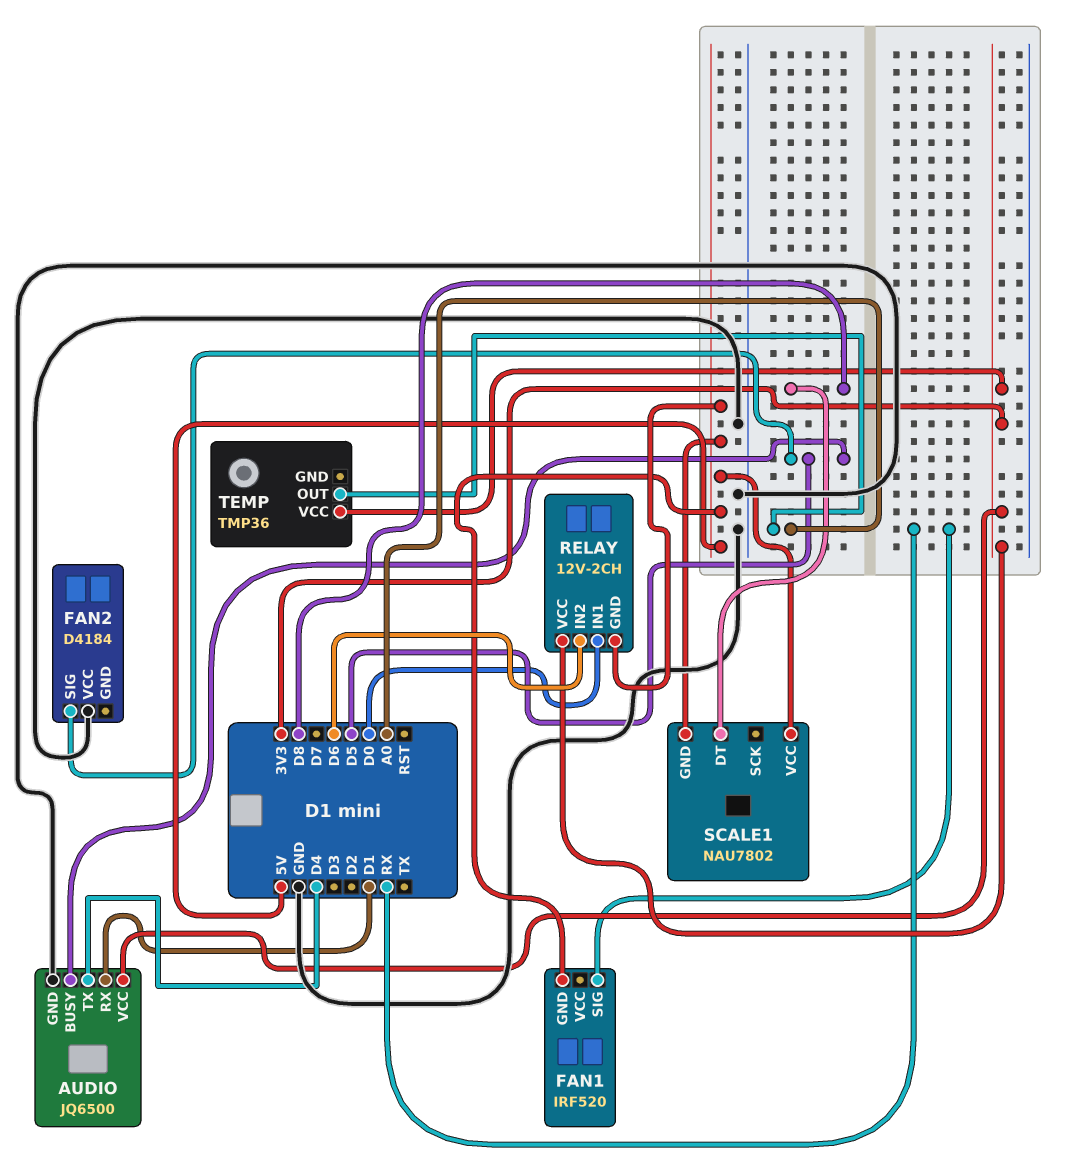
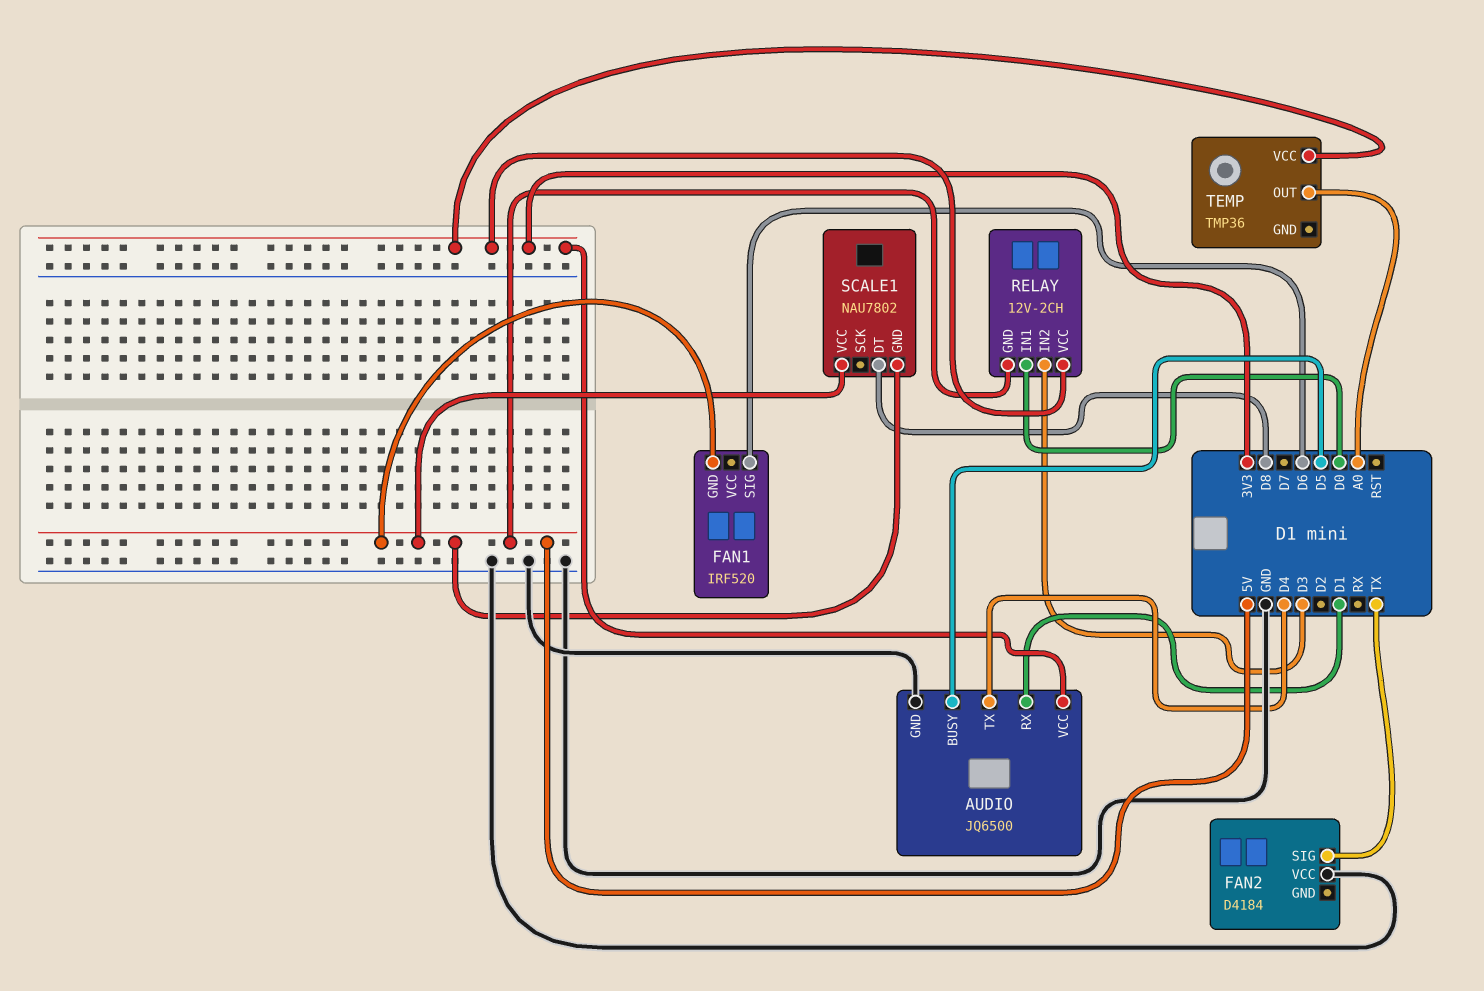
FAN1 pin SIG: RX -> D6
FAN2 pin SIG: D5 -> TX
RELAY pin IN2: D6 -> D3

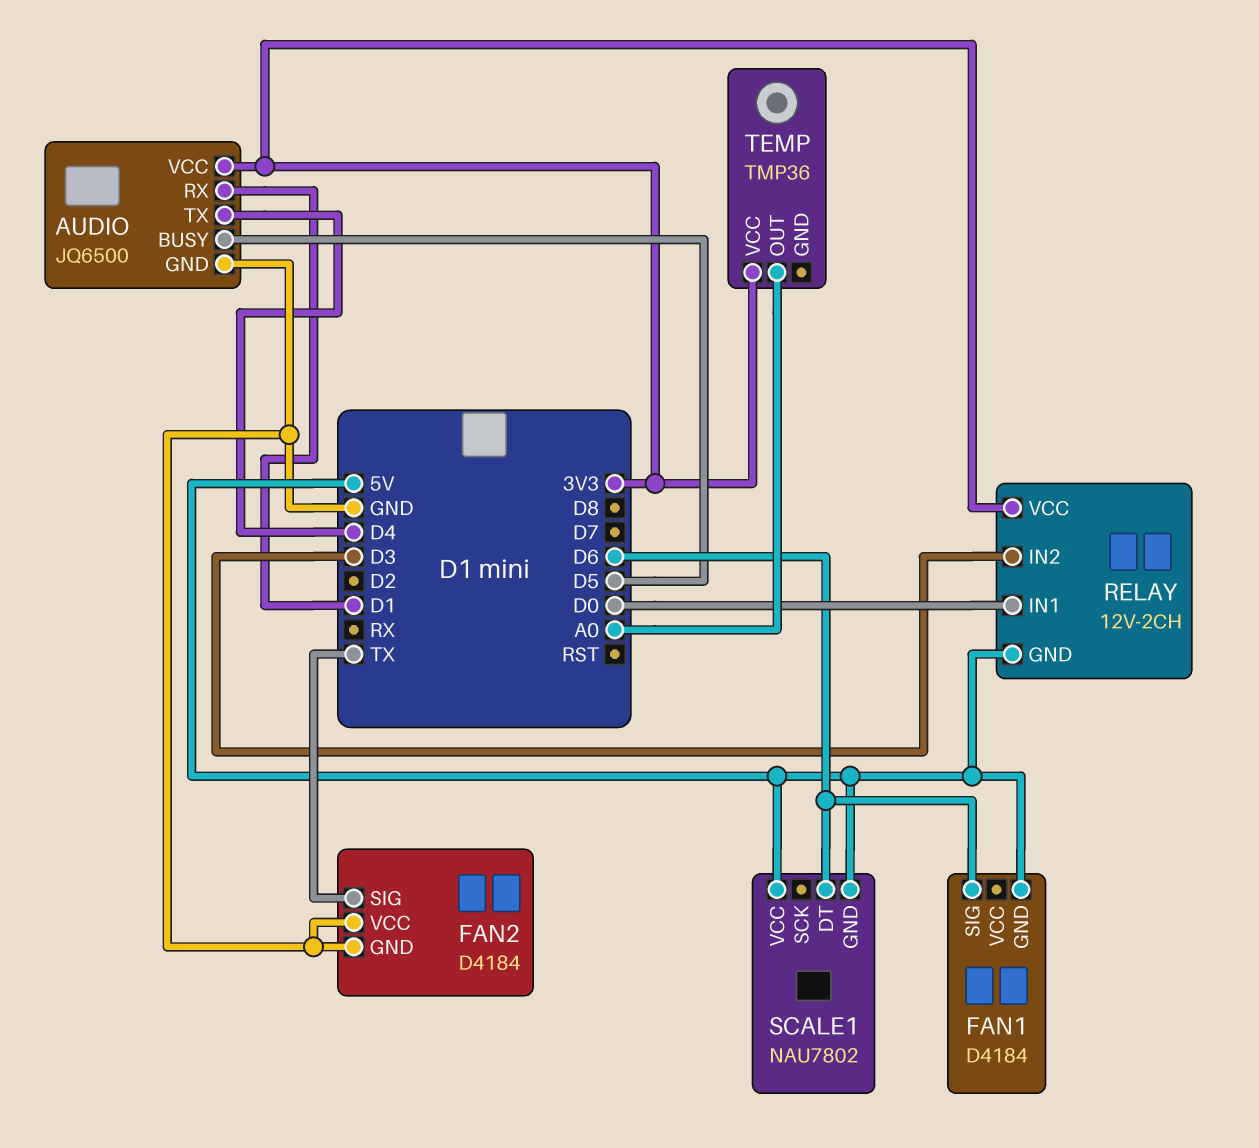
FAN1: IRF520 -> D4184
FAN2 pin GND: none -> GND
SCALE1 pin DT: D8 -> D6

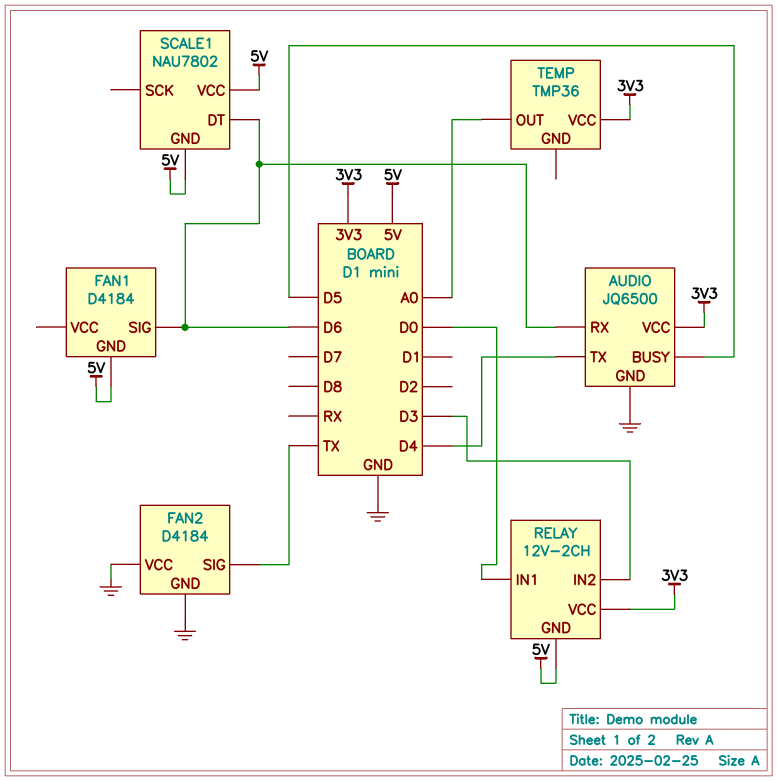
AUDIO pin RX: D1 -> D6

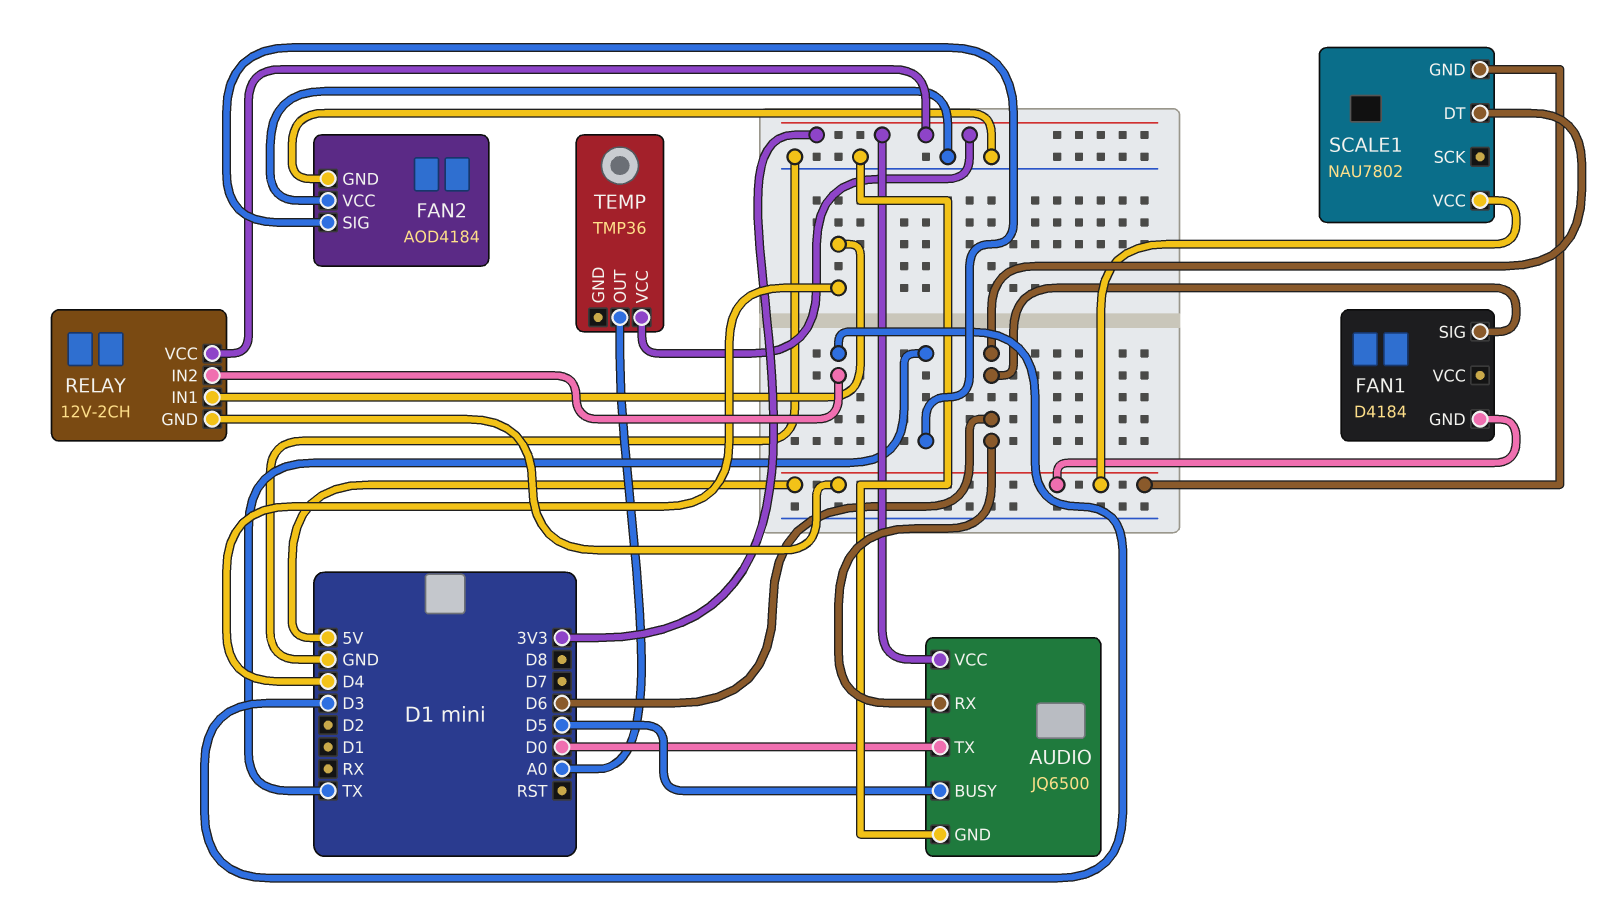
AUDIO pin TX: D4 -> D0
FAN2: D4184 -> AOD4184
RELAY pin IN1: D0 -> D4

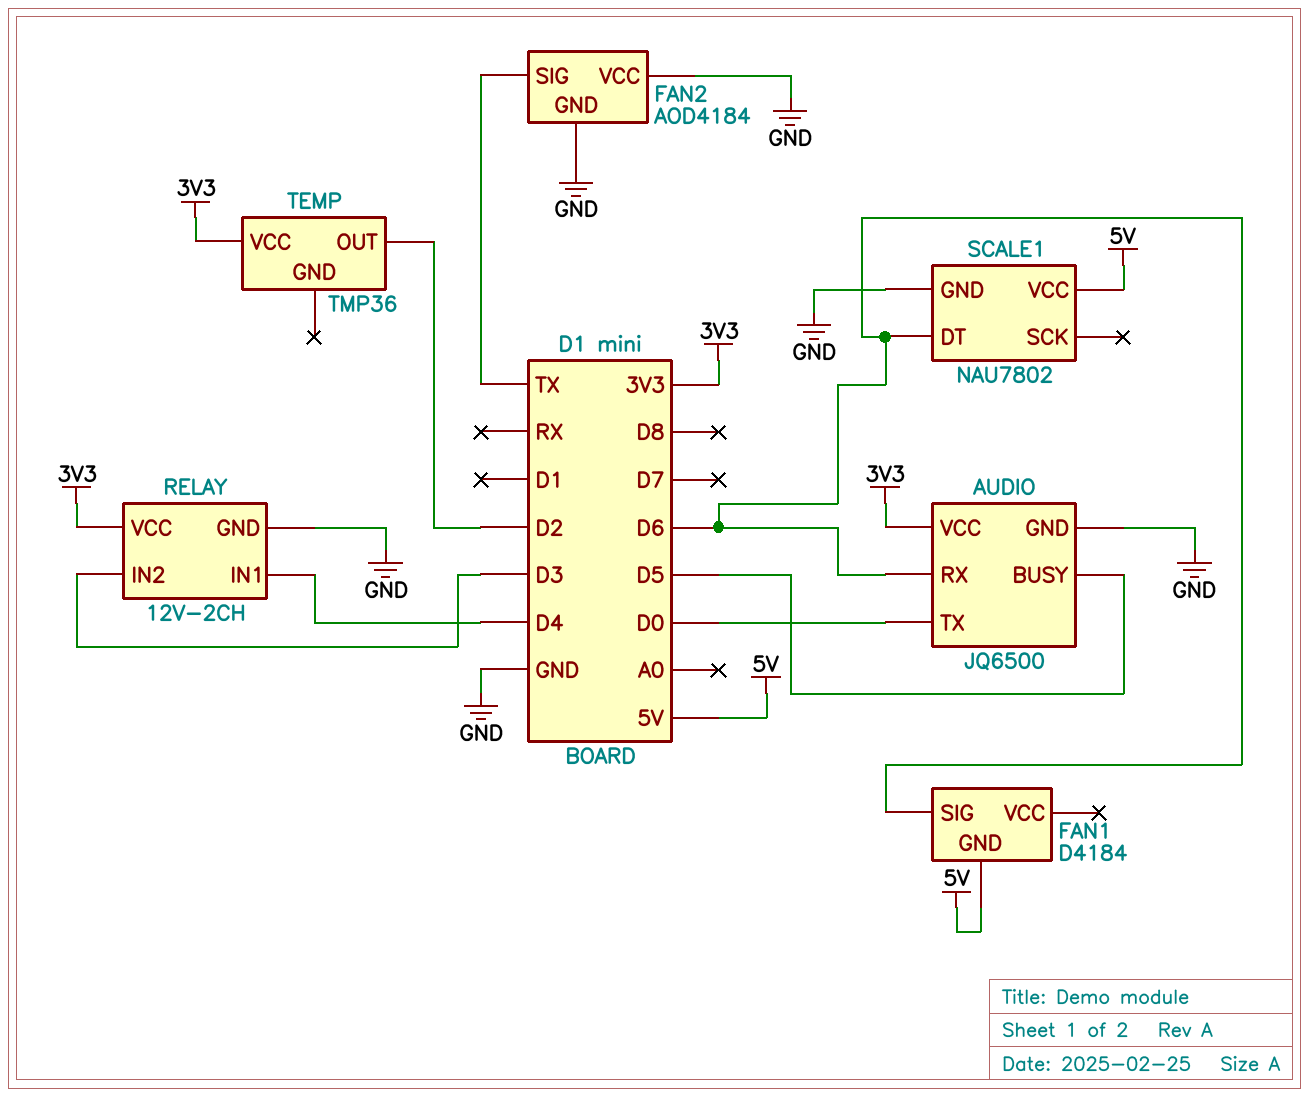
RELAY pin GND: 5V -> GND
SCALE1 pin GND: 5V -> GND
TEMP pin OUT: A0 -> D2

